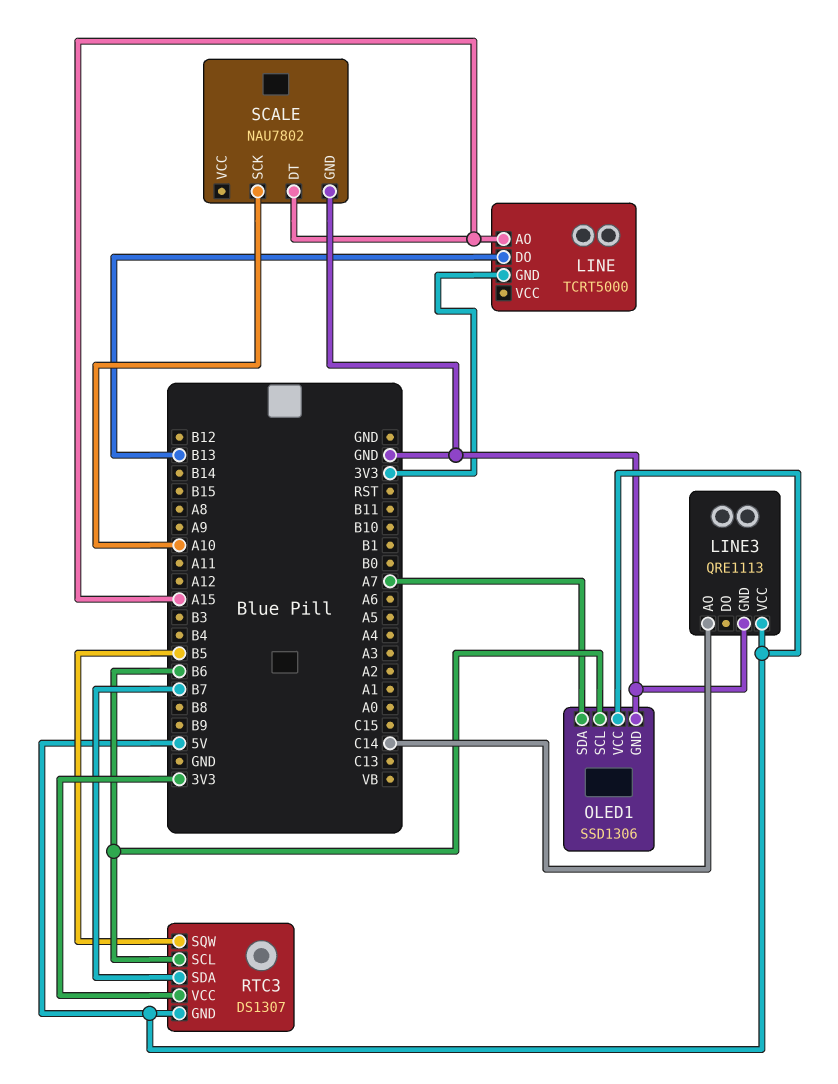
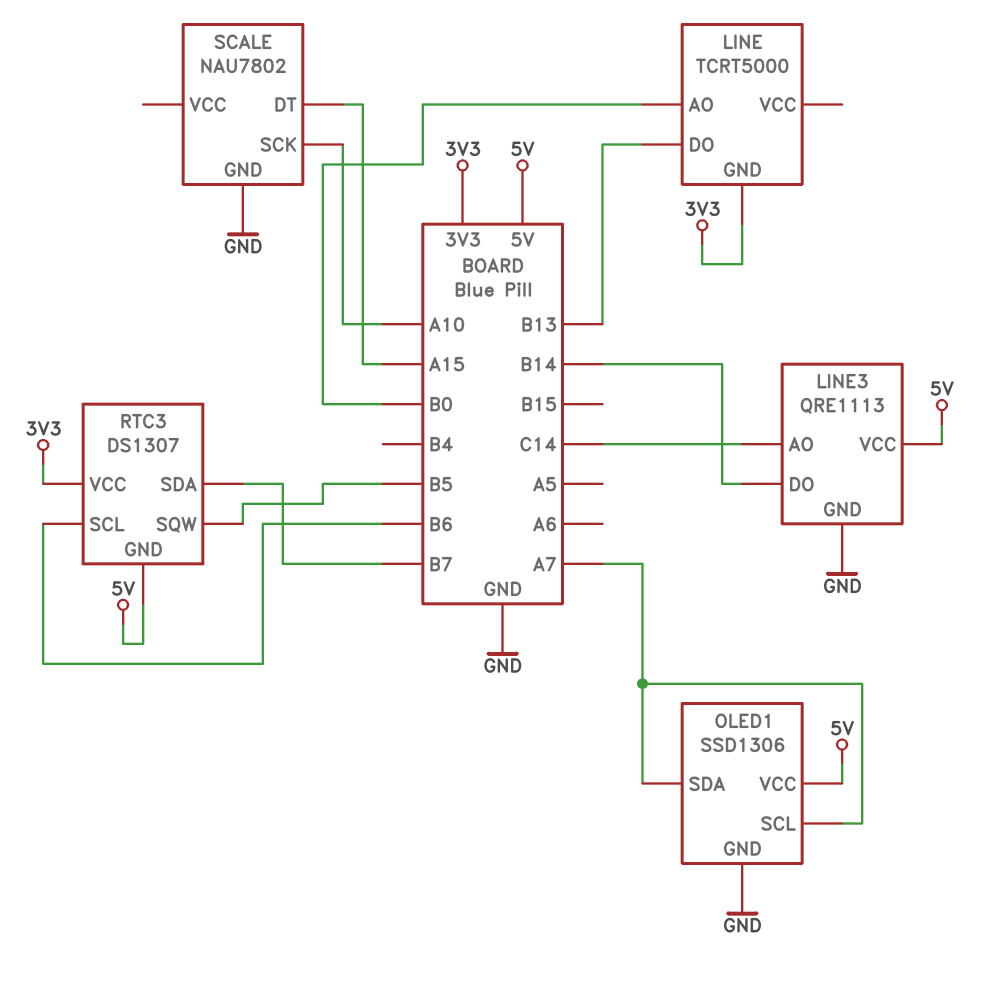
LINE pin AO: A15 -> B0
LINE3 pin DO: none -> B14
OLED1 pin SCL: B6 -> A7

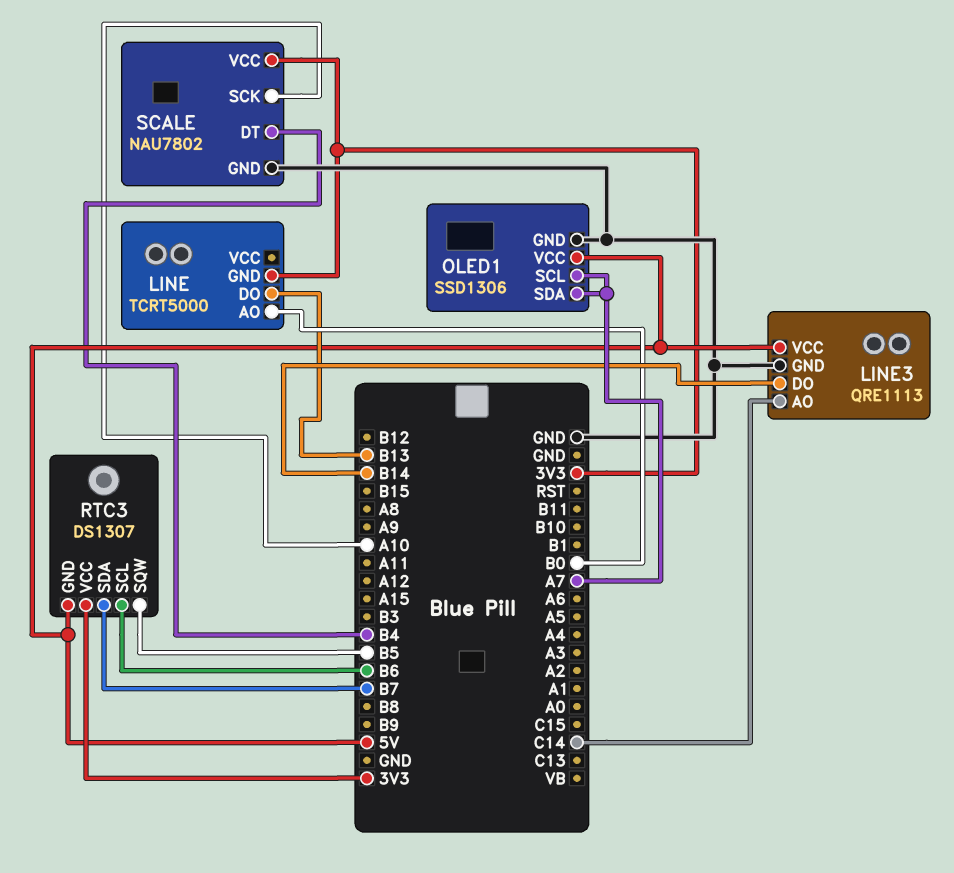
SCALE pin DT: A15 -> B4
SCALE pin VCC: none -> 3V3

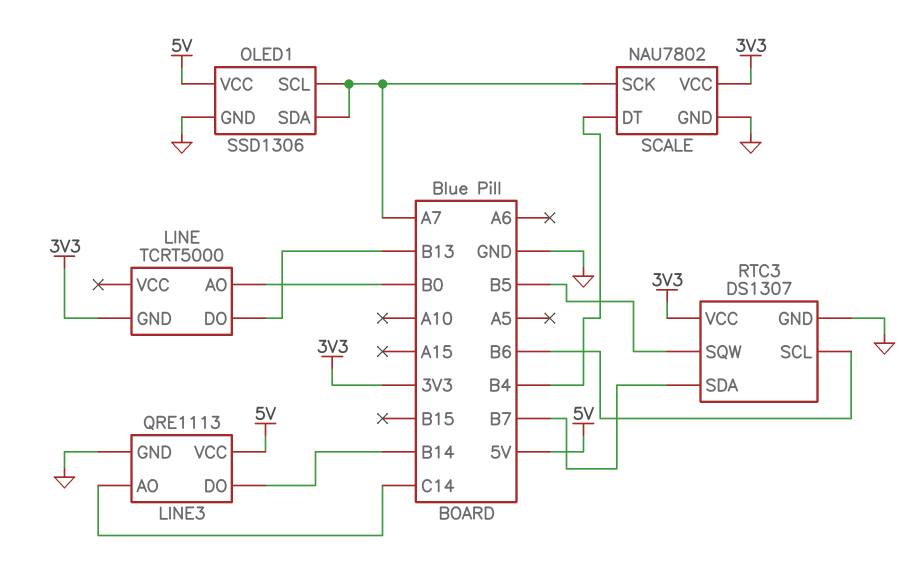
RTC3 pin GND: 5V -> GND
SCALE pin SCK: A10 -> A7

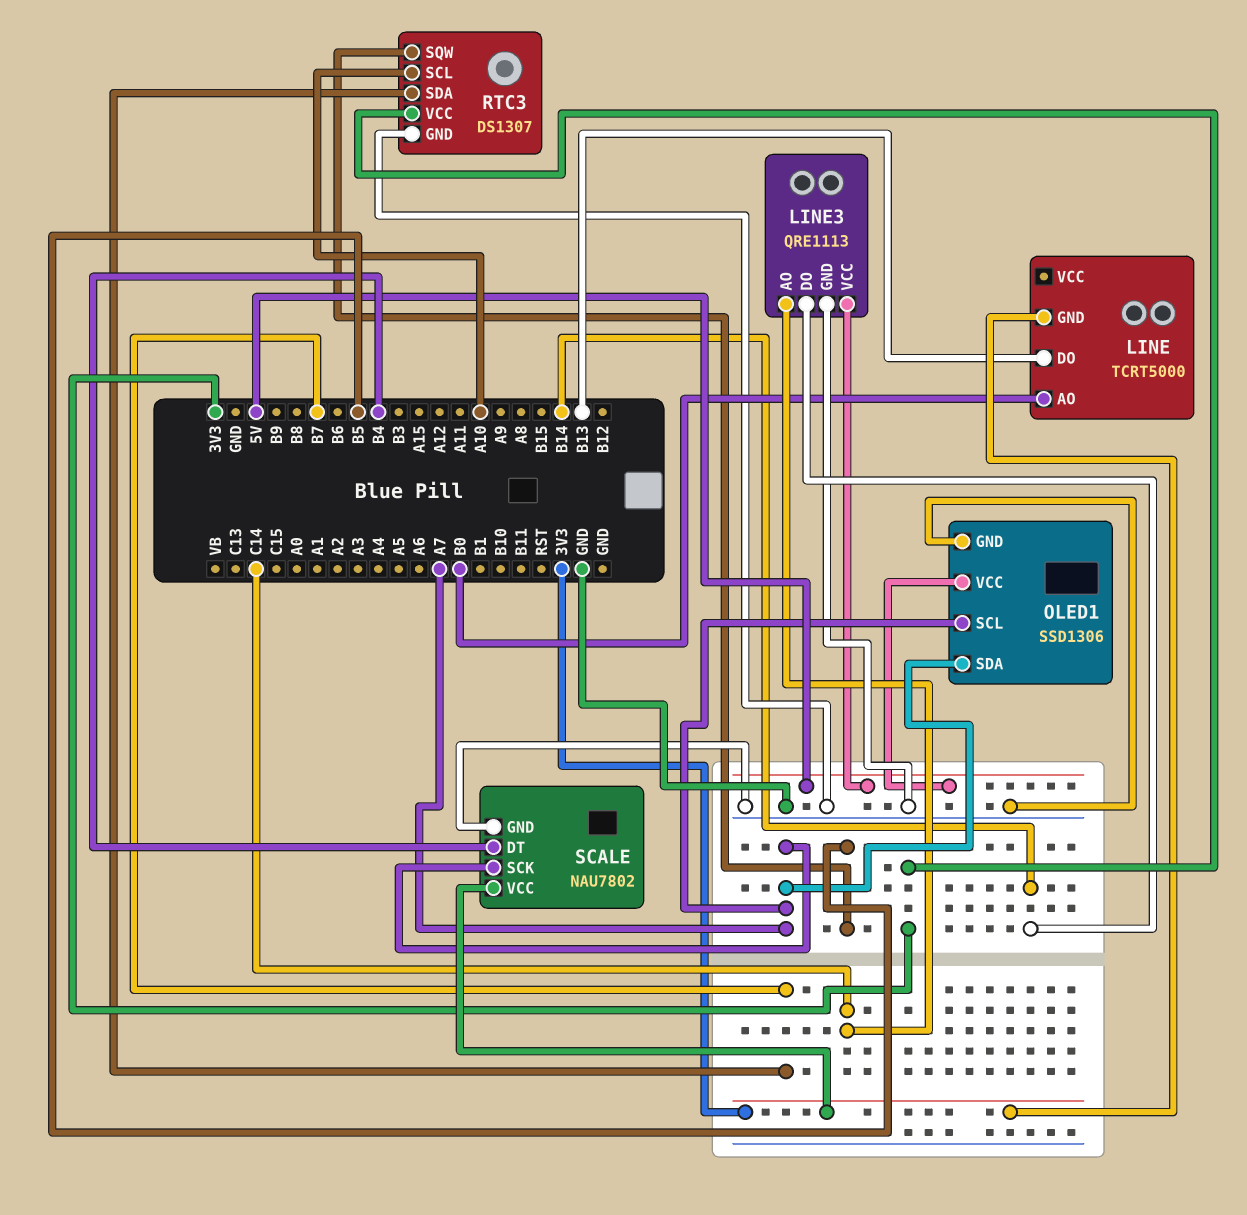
RTC3 pin SCL: B6 -> A10

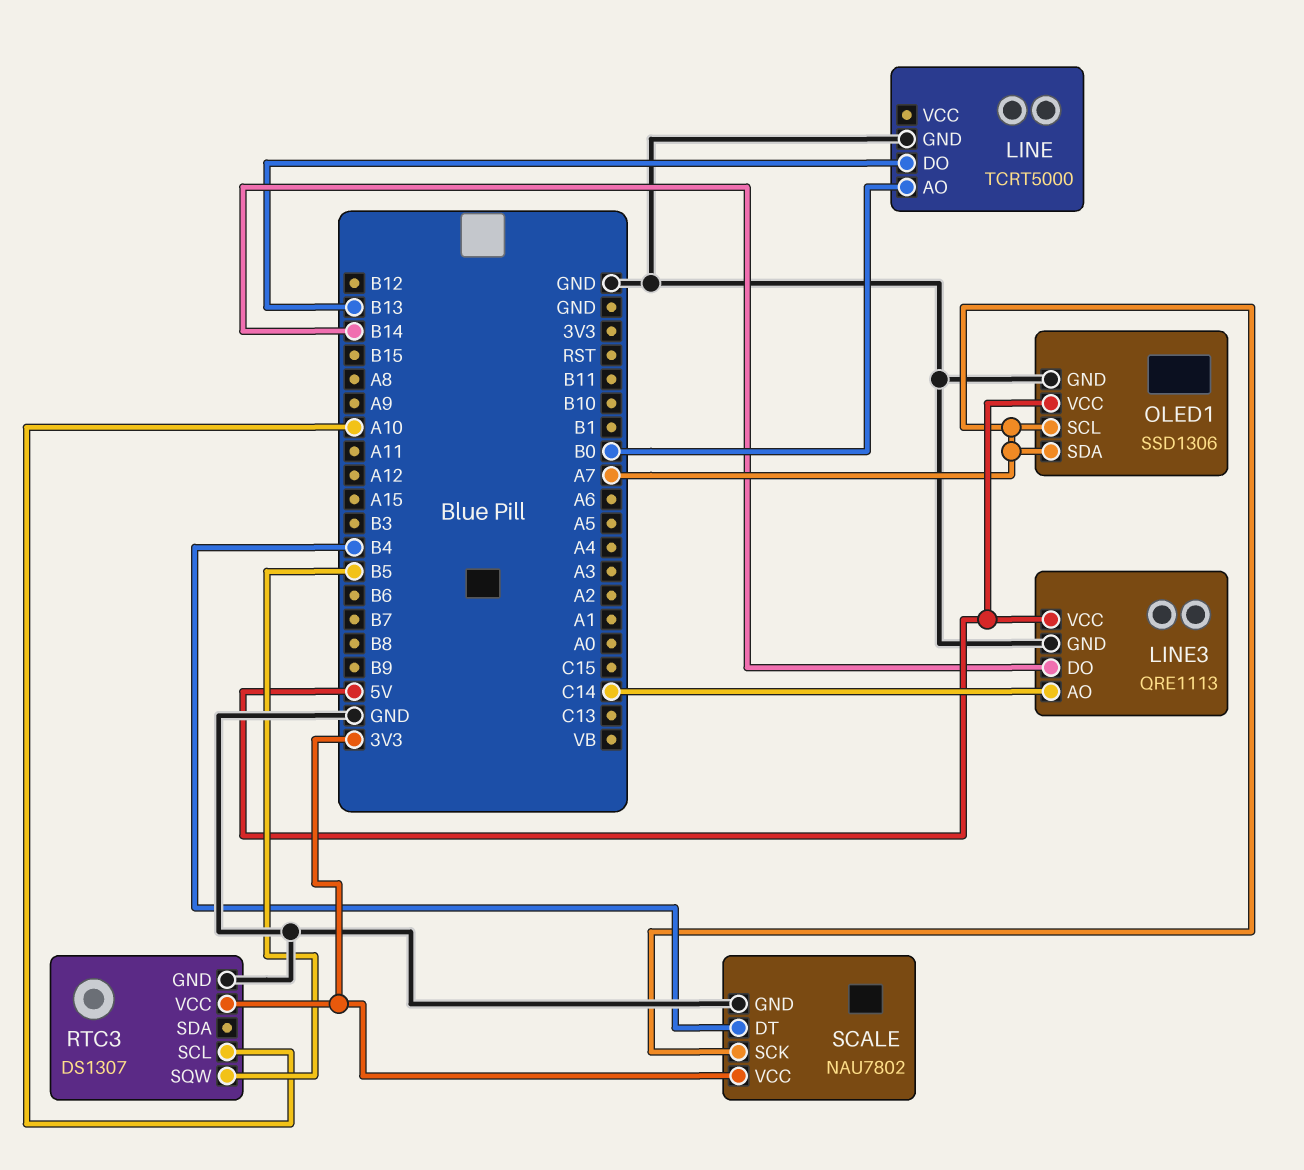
LINE pin GND: 3V3 -> GND
RTC3 pin SDA: B7 -> none

